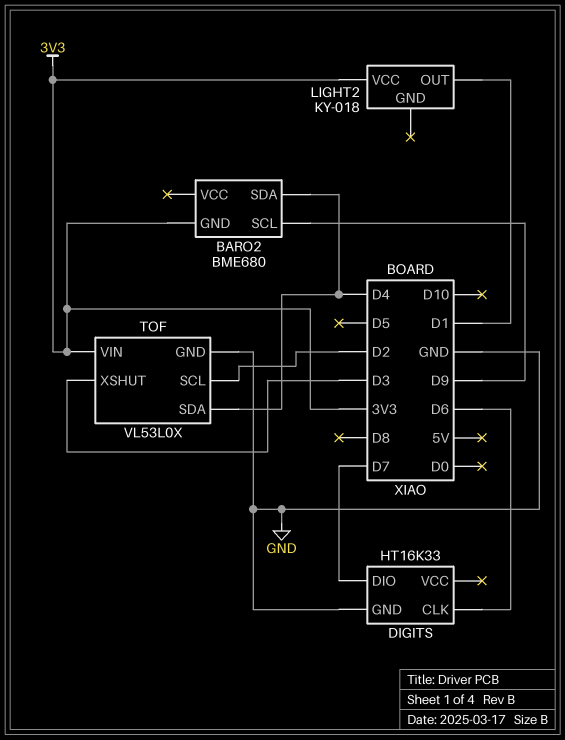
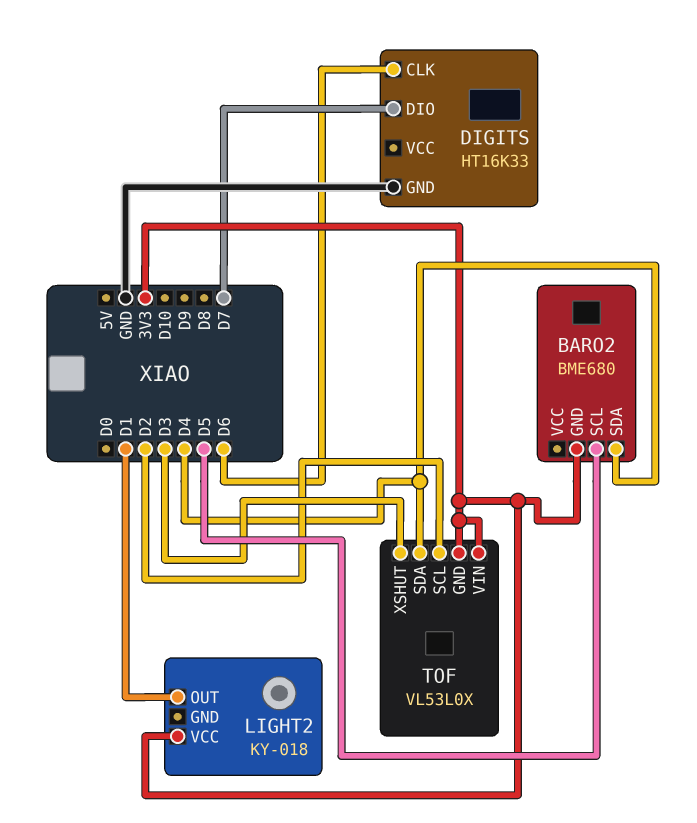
BARO2 pin SCL: D9 -> D5
TOF pin GND: GND -> 3V3

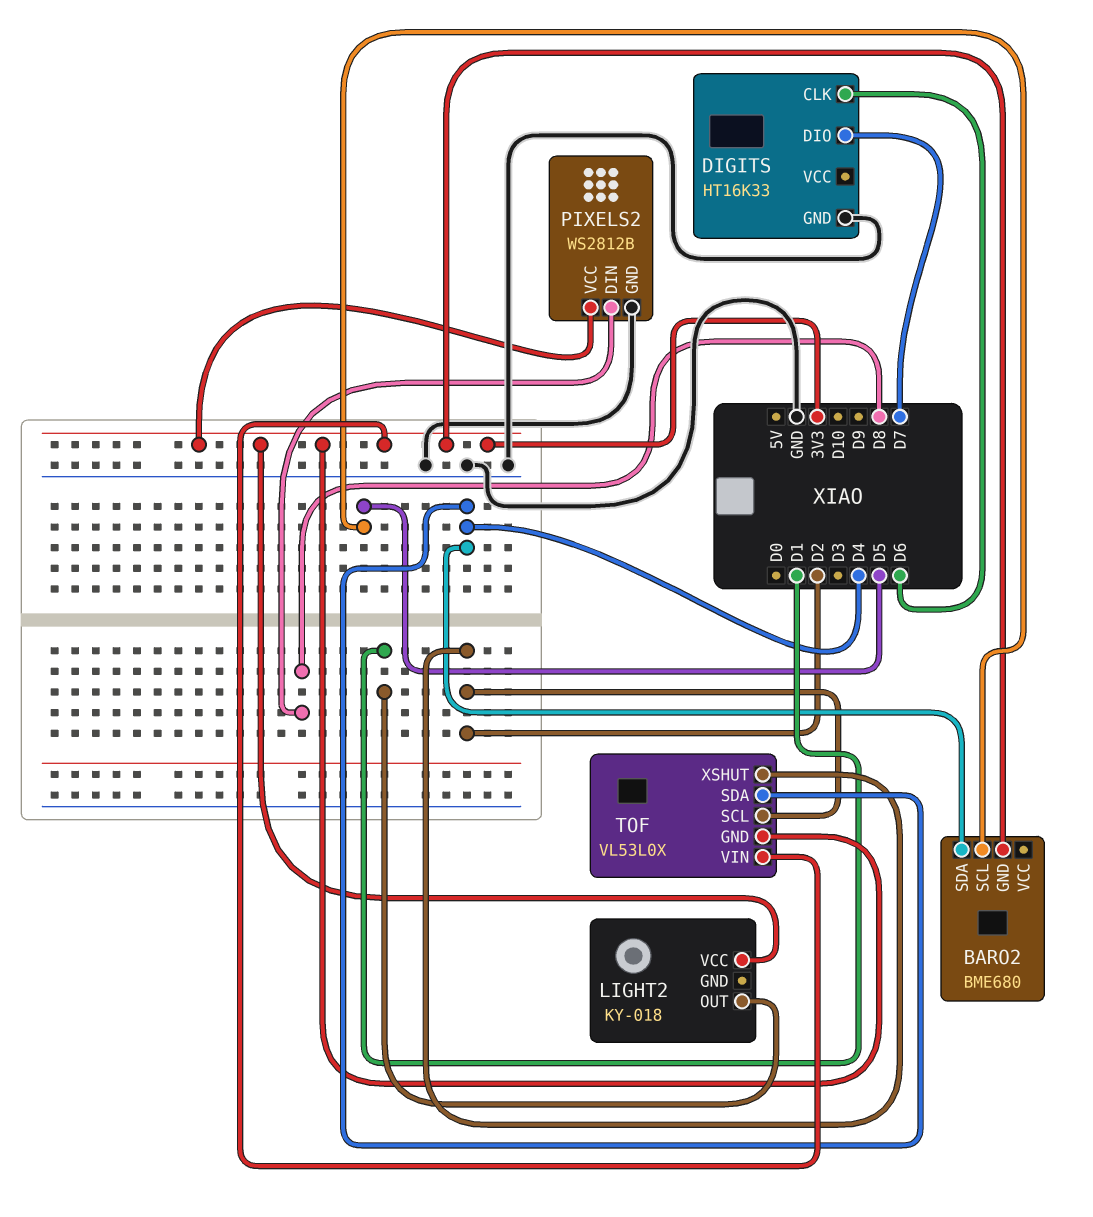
PIXELS2: none -> WS2812B
PIXELS2 pin DIN: none -> D8
PIXELS2 pin GND: none -> GND
PIXELS2 pin VCC: none -> 3V3
TOF pin XSHUT: D3 -> D2

